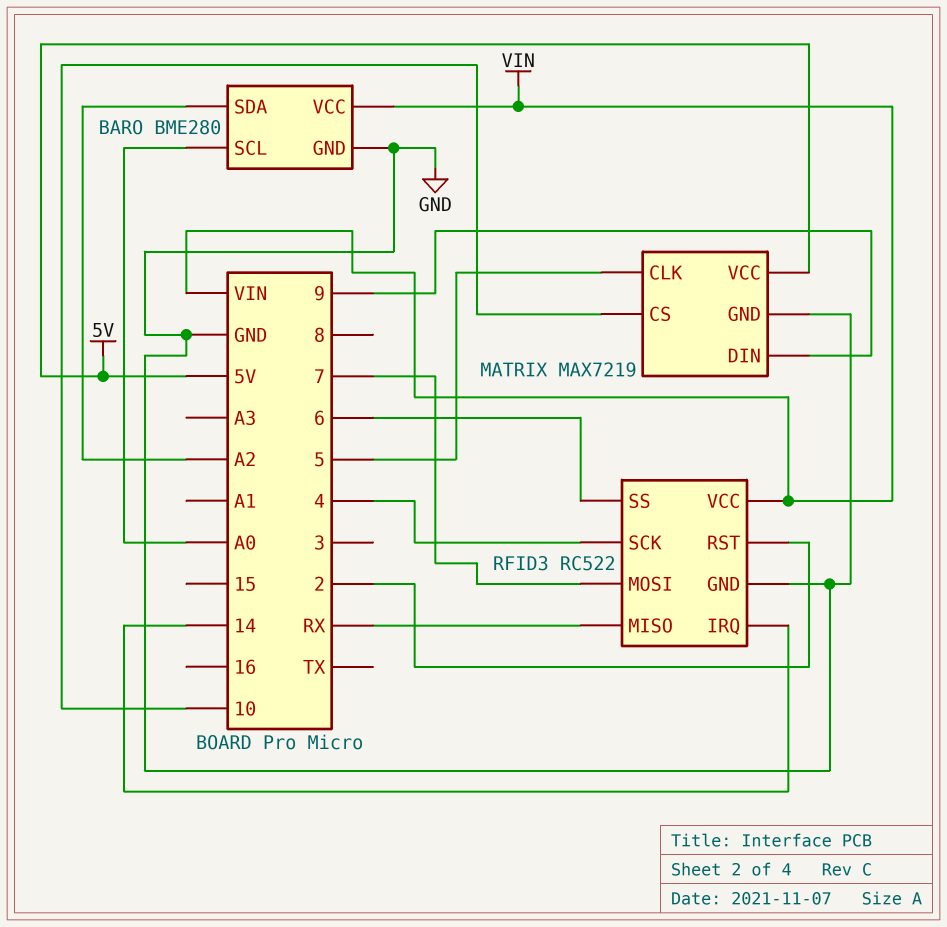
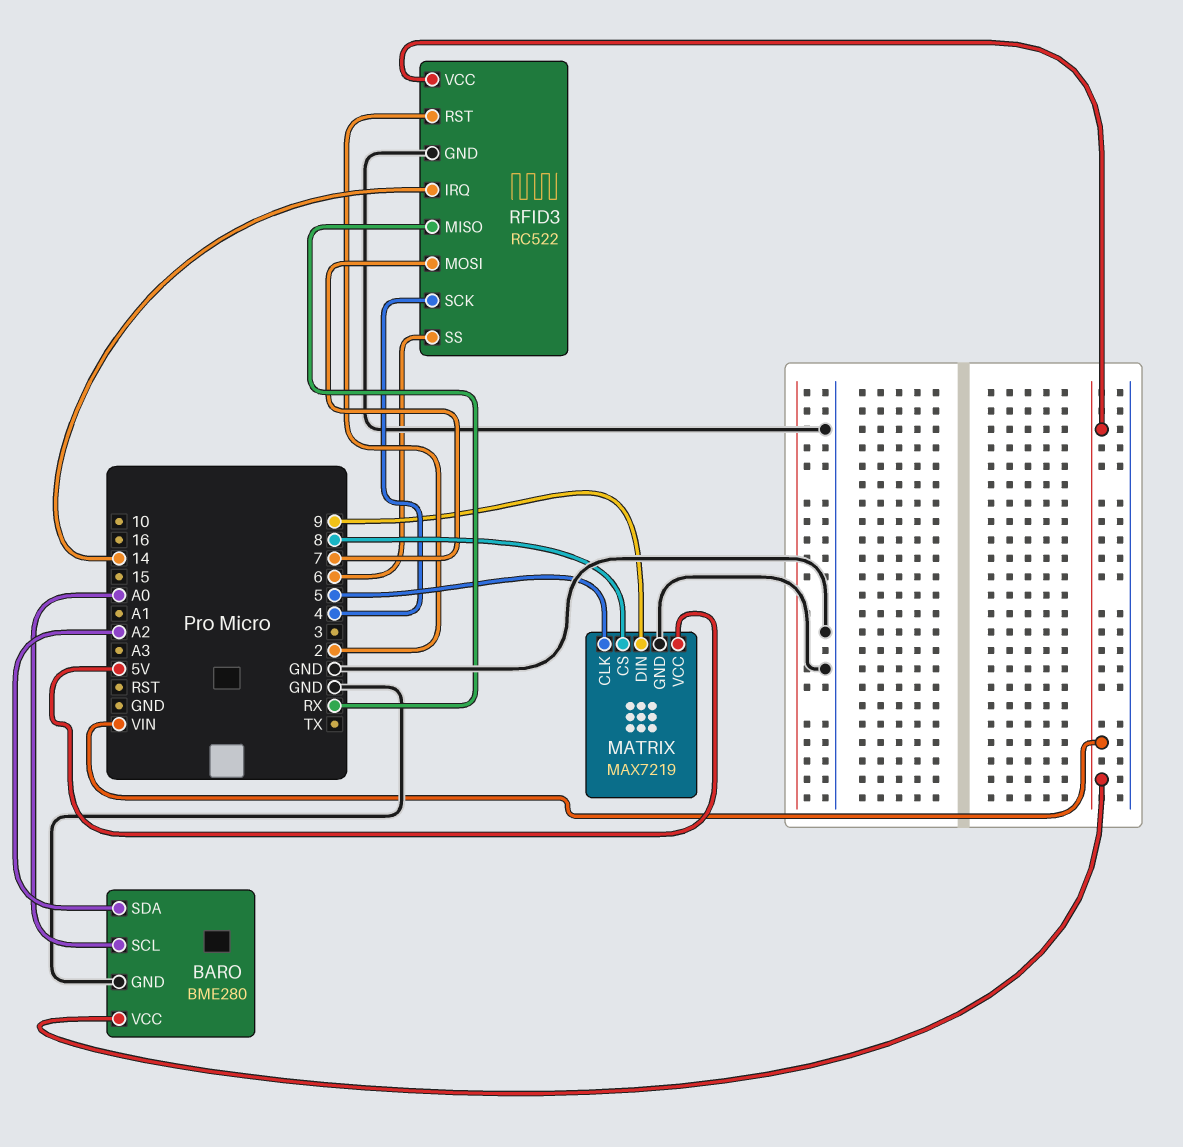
MATRIX pin CS: 10 -> 8

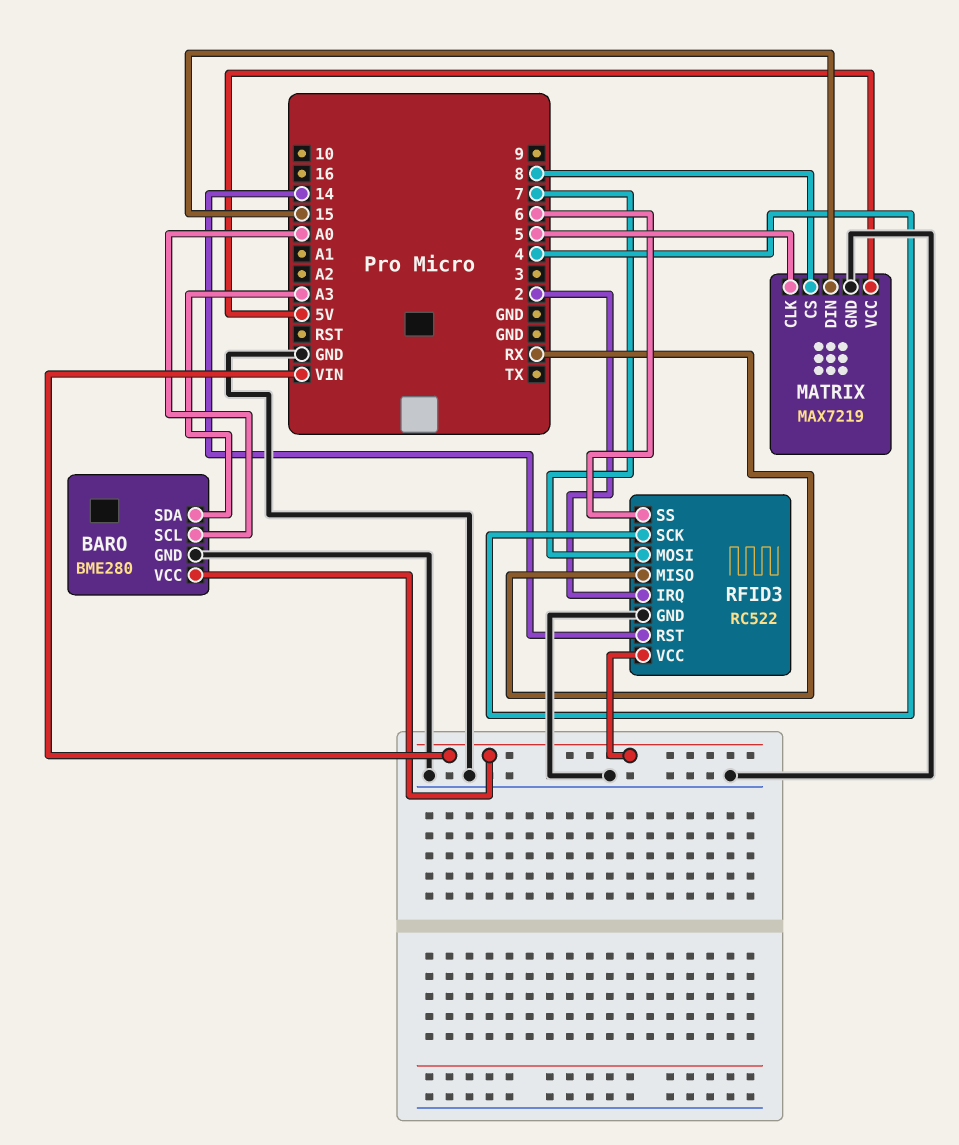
BARO pin SDA: A2 -> A3
MATRIX pin DIN: 9 -> 15
RFID3 pin IRQ: 14 -> 2
RFID3 pin RST: 2 -> 14

